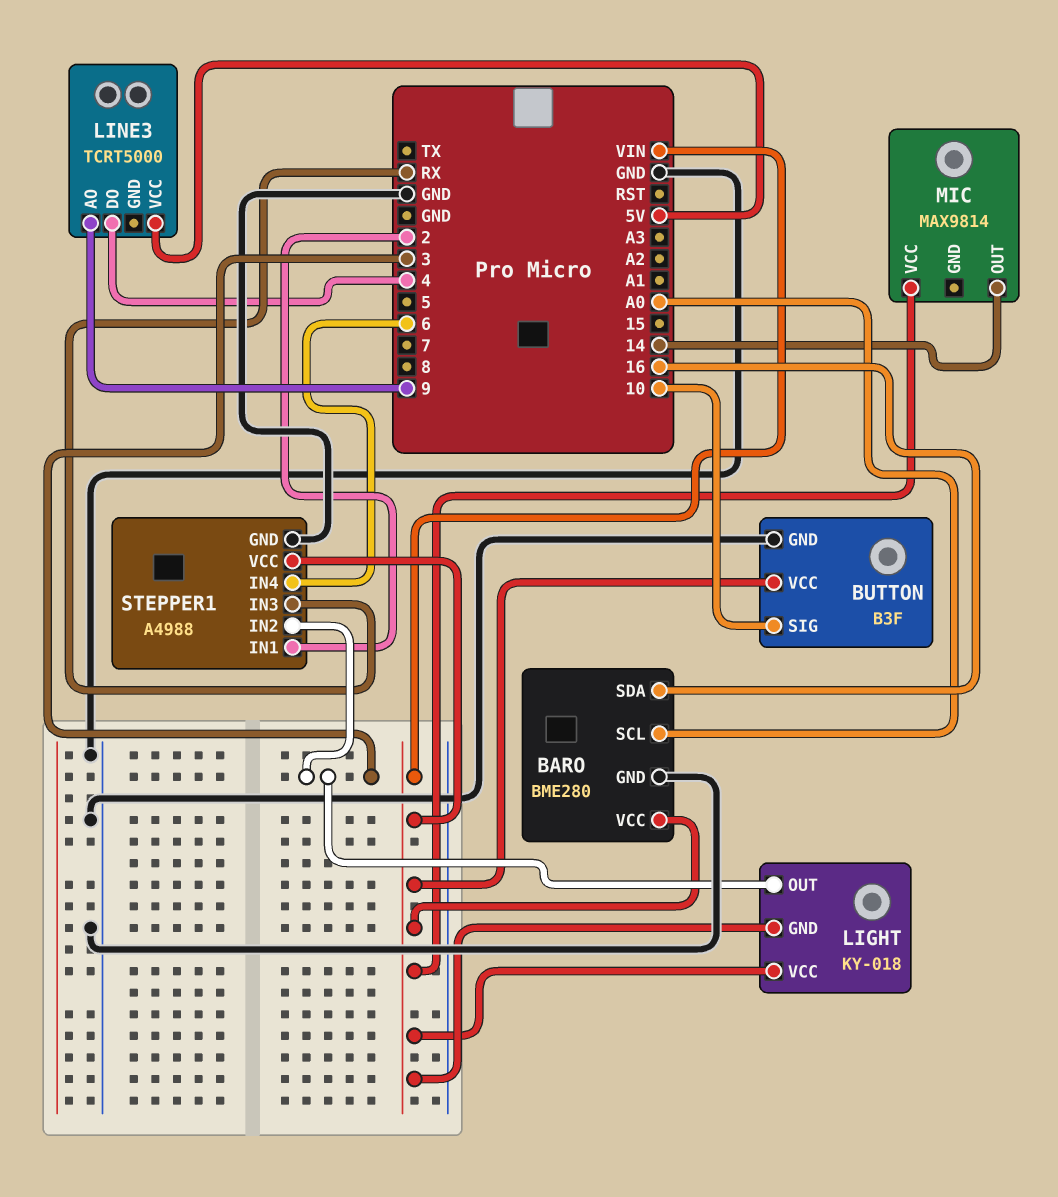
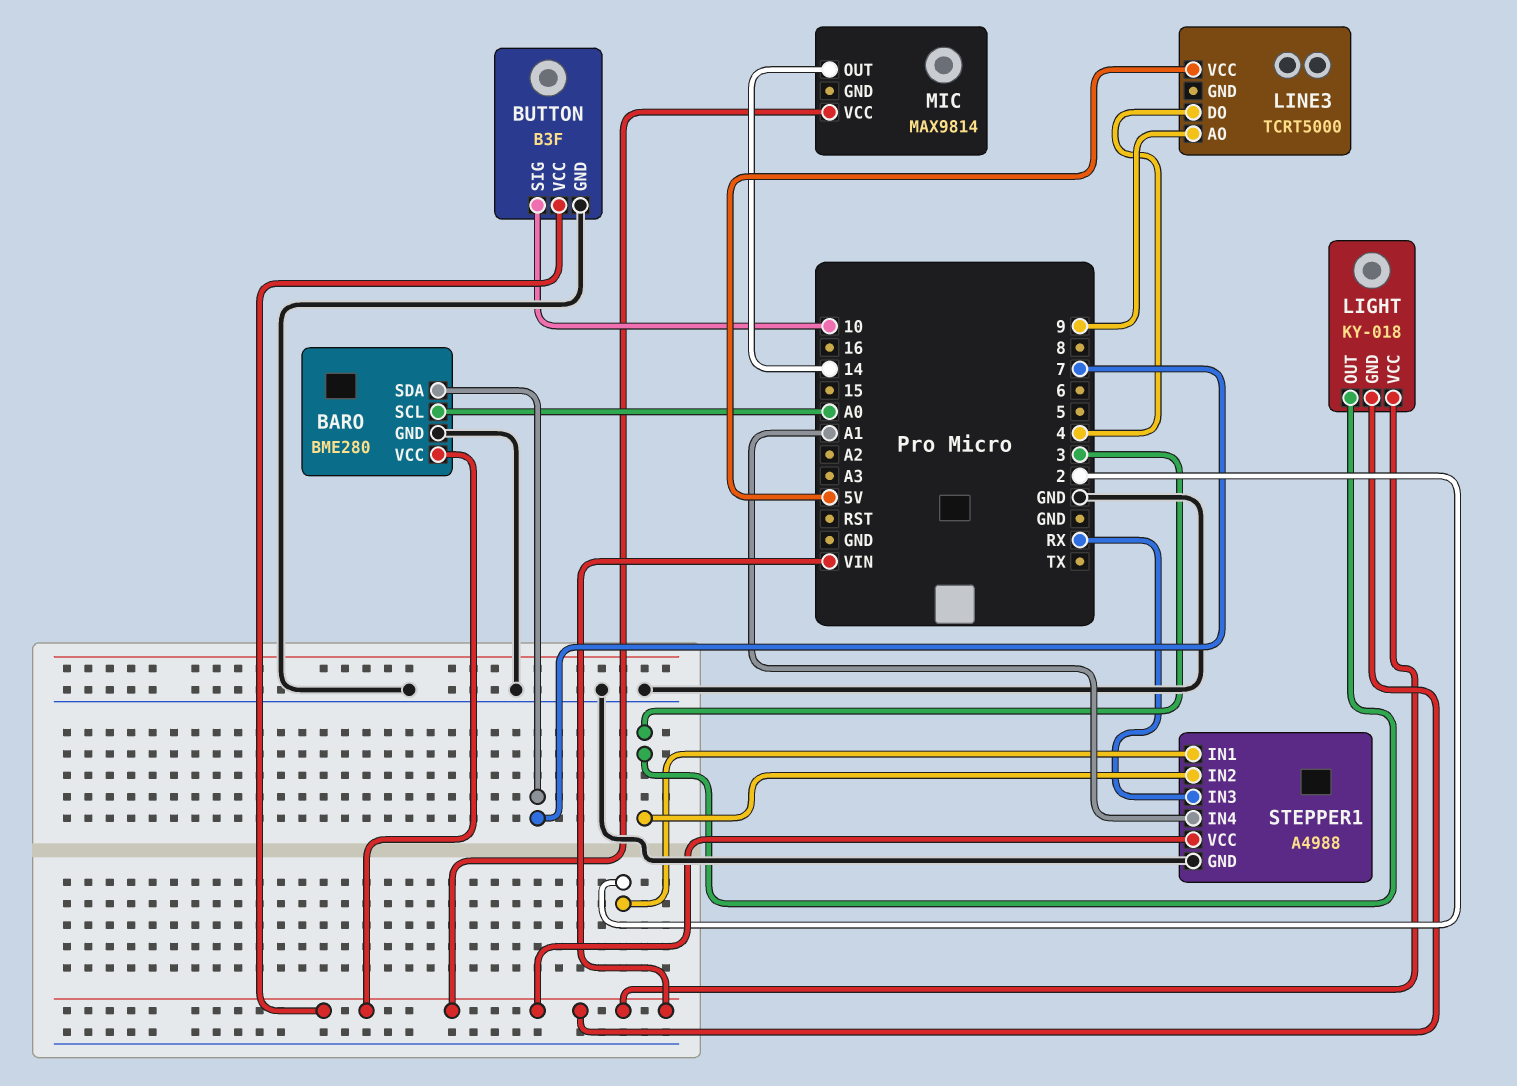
BARO pin SDA: 16 -> 7
STEPPER1 pin IN4: 6 -> A1

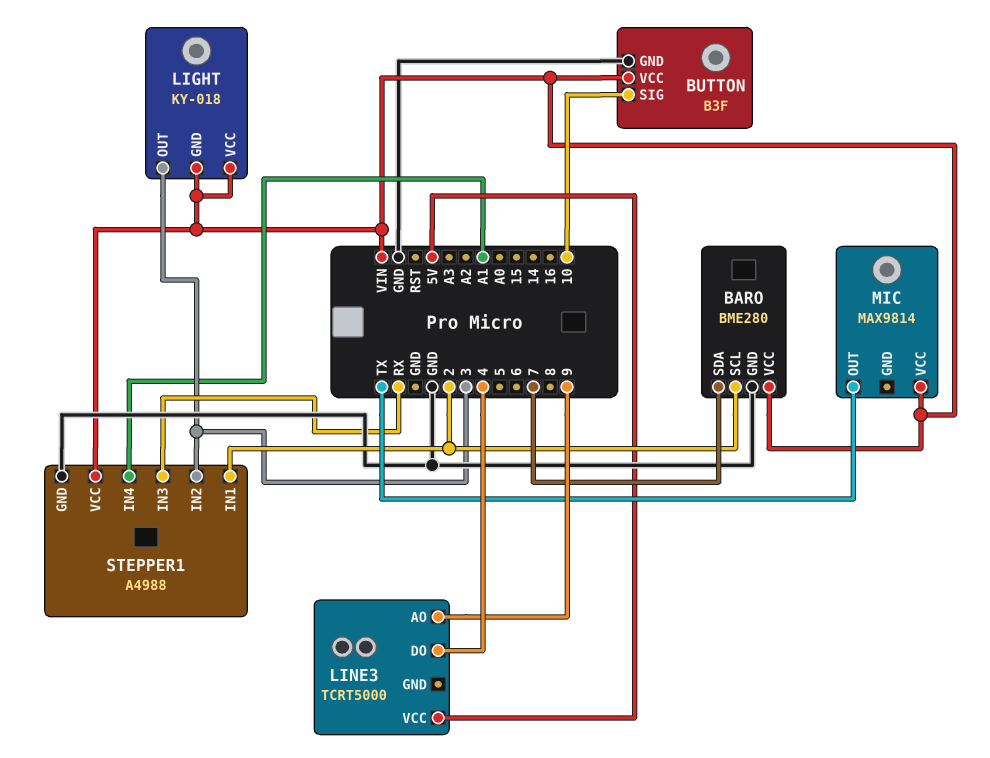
BARO pin SCL: A0 -> 2
MIC pin OUT: 14 -> TX

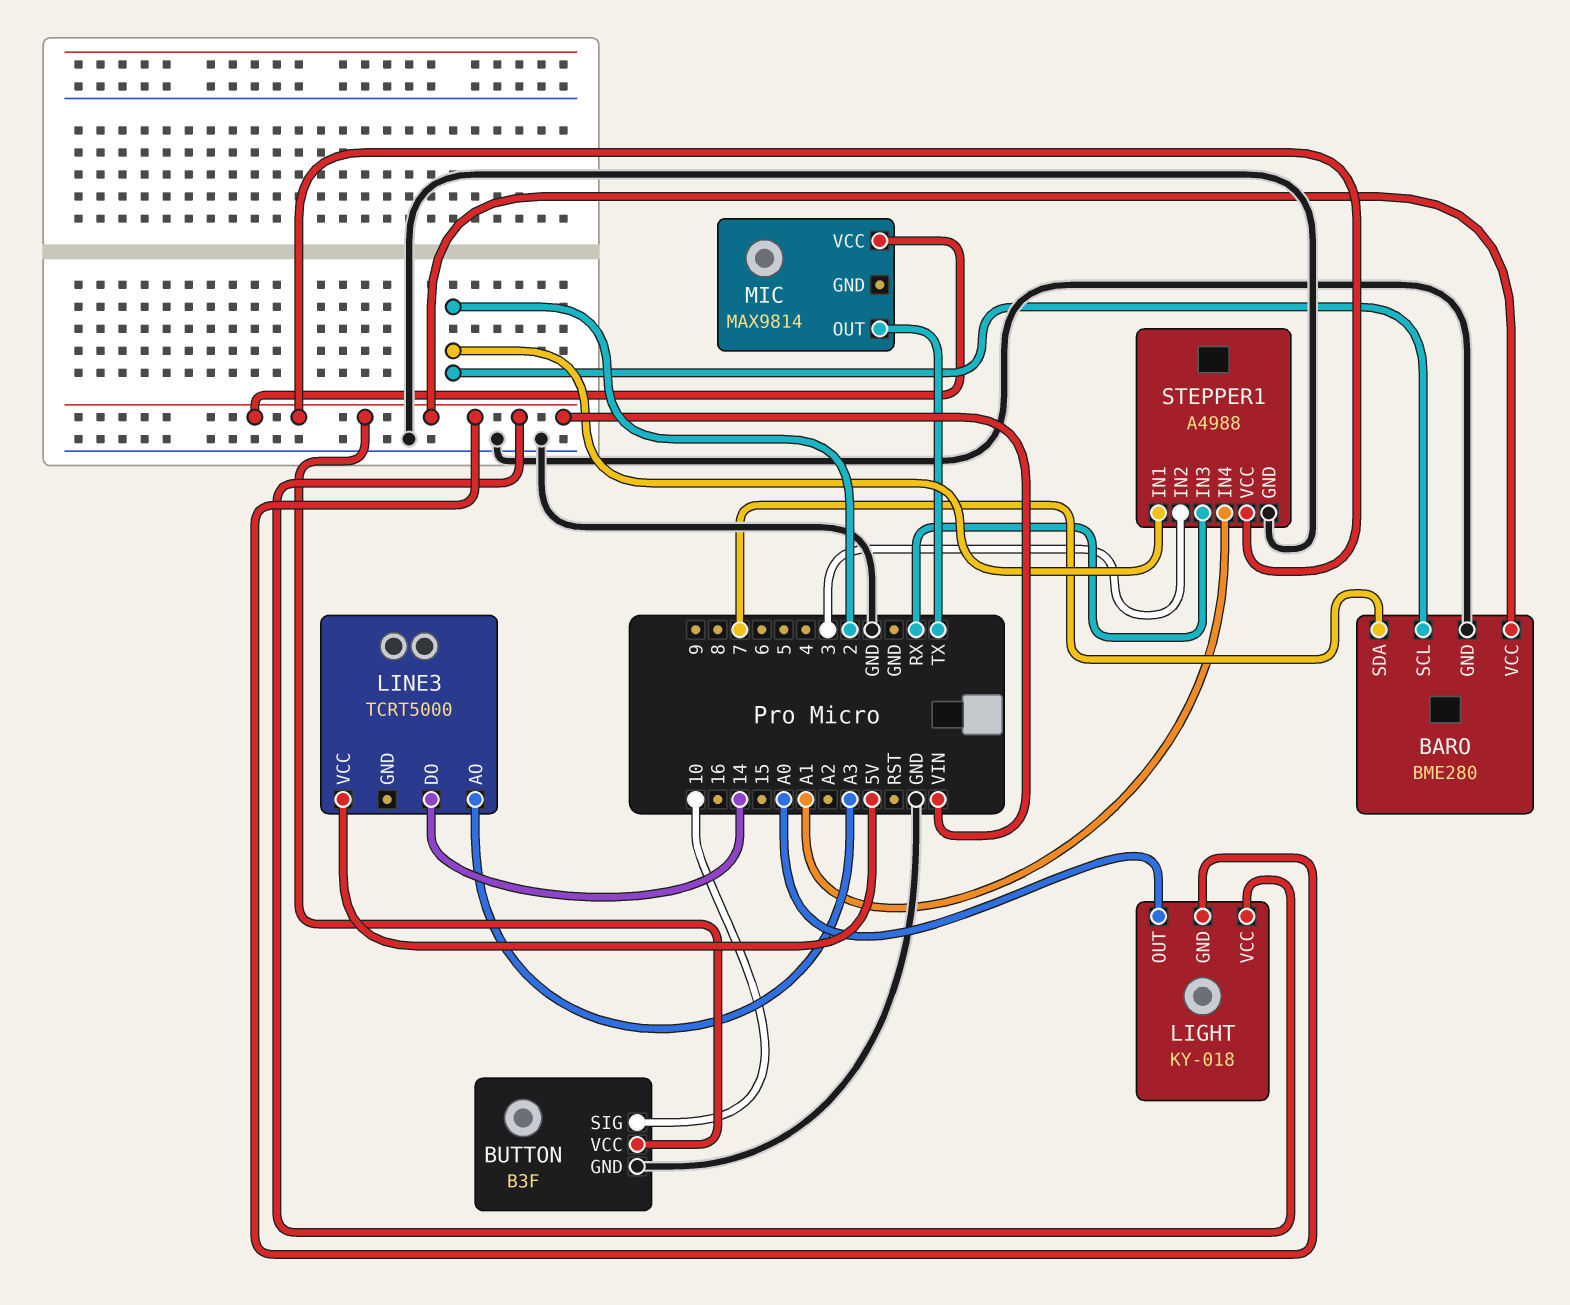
LIGHT pin OUT: 3 -> A0
LINE3 pin AO: 9 -> A3
LINE3 pin DO: 4 -> 14

